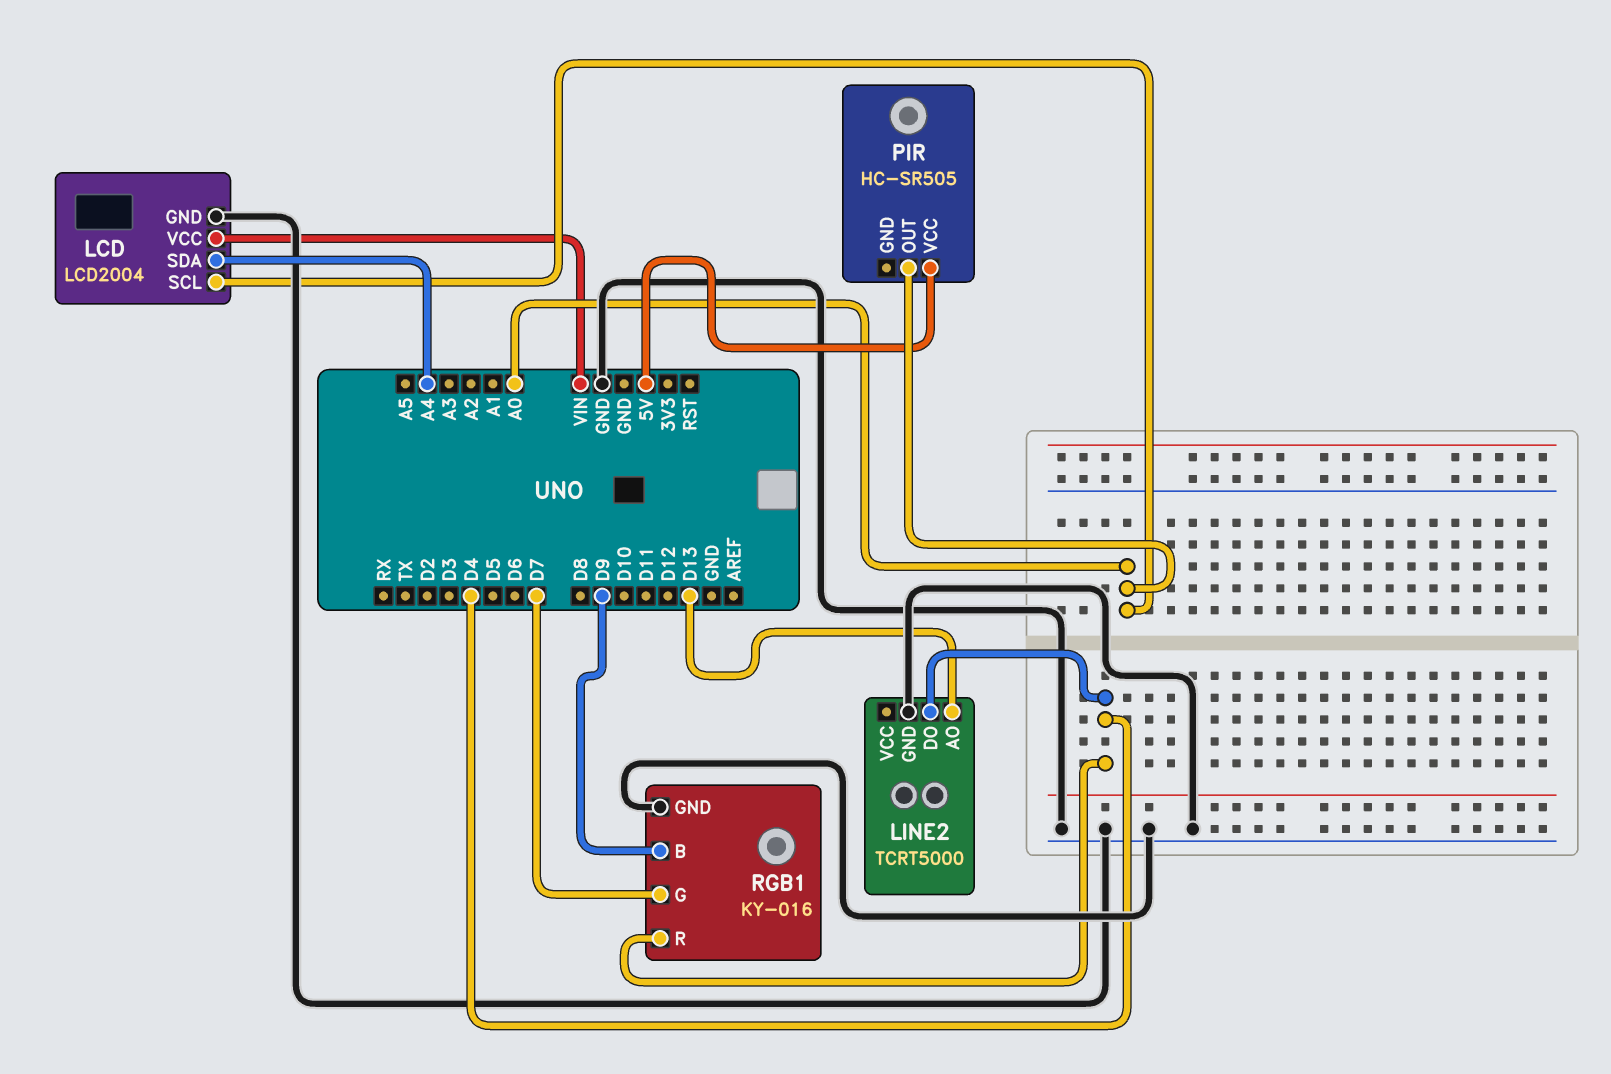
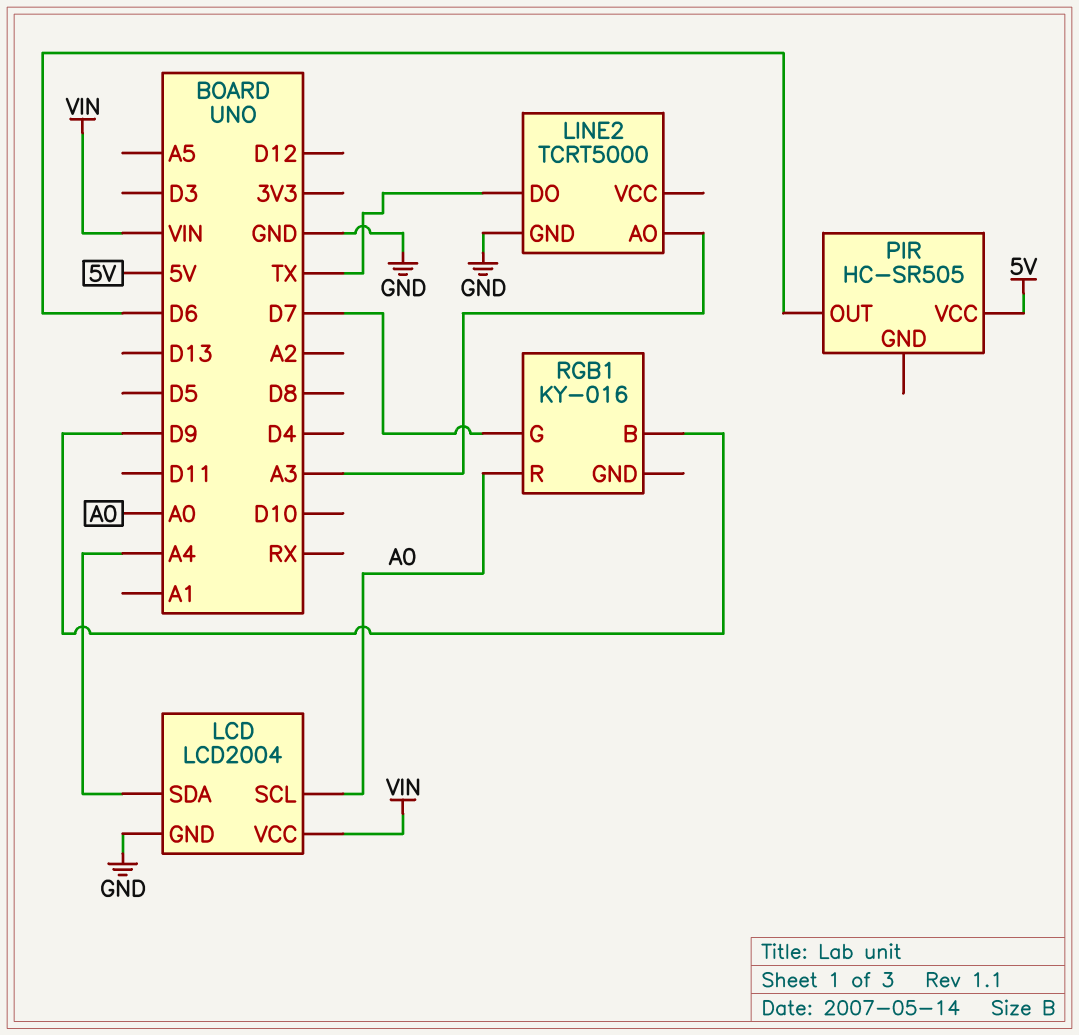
LINE2 pin AO: D13 -> A3
LINE2 pin DO: D4 -> TX
PIR pin OUT: A0 -> D6
RGB1 pin GND: GND -> none
RGB1 pin R: D4 -> A0

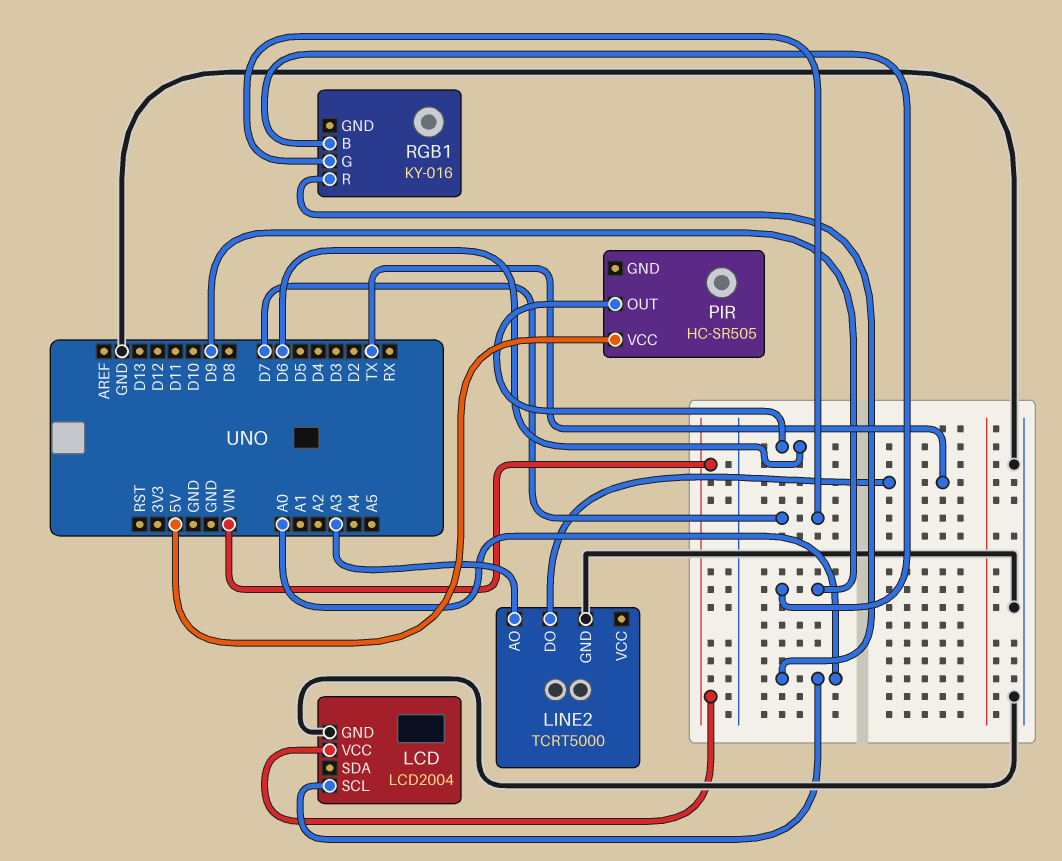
LCD pin SDA: A4 -> none

